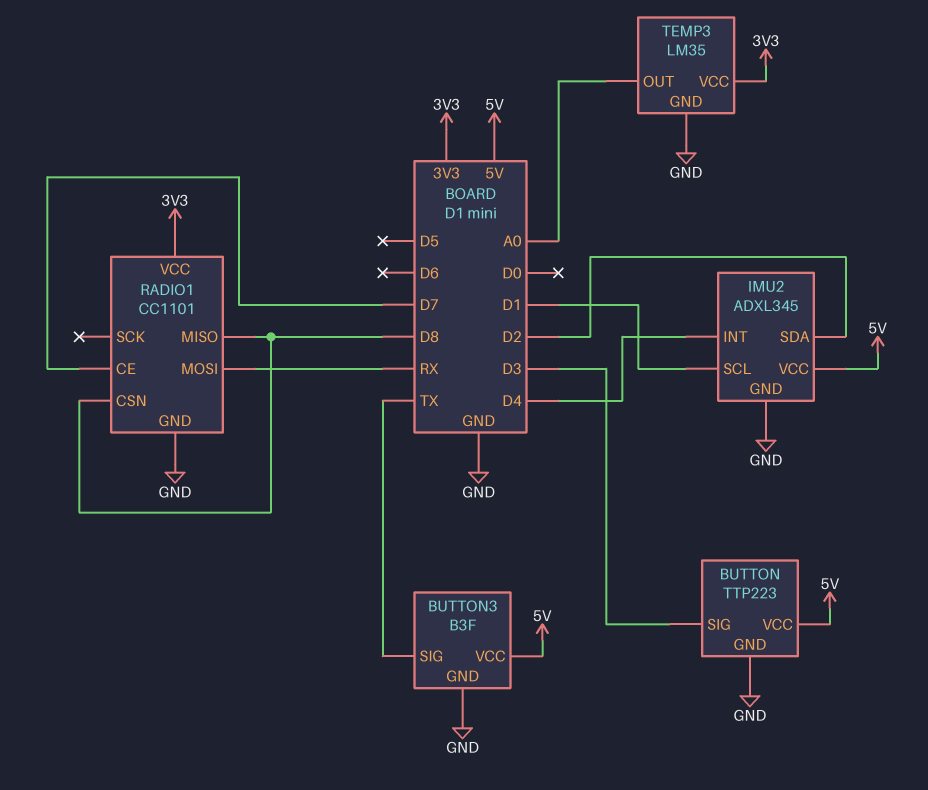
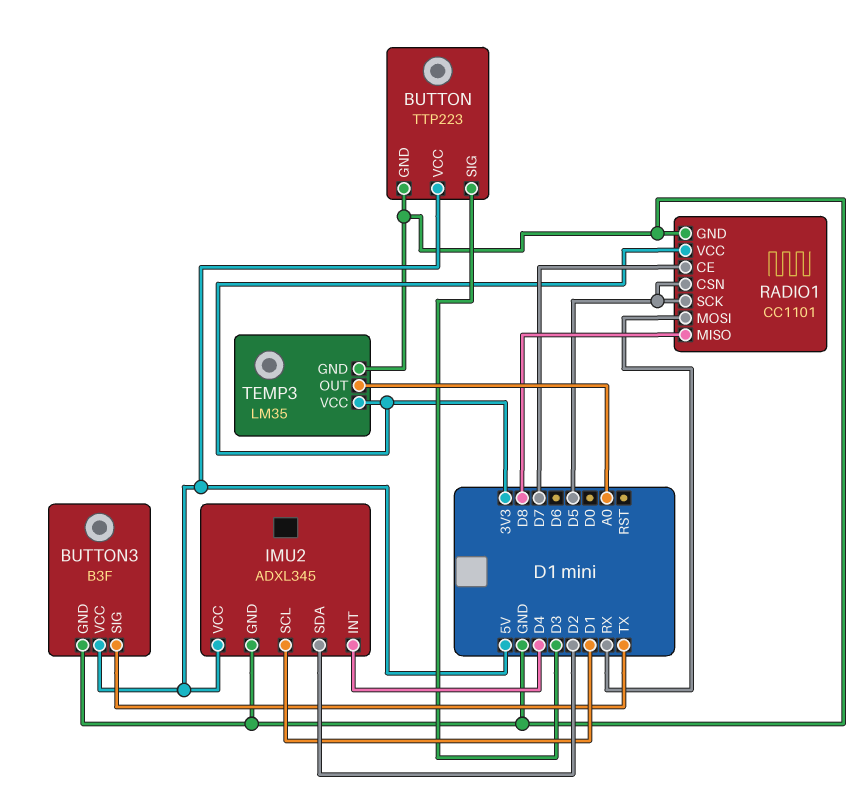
RADIO1 pin CSN: D8 -> D5
RADIO1 pin SCK: none -> D5

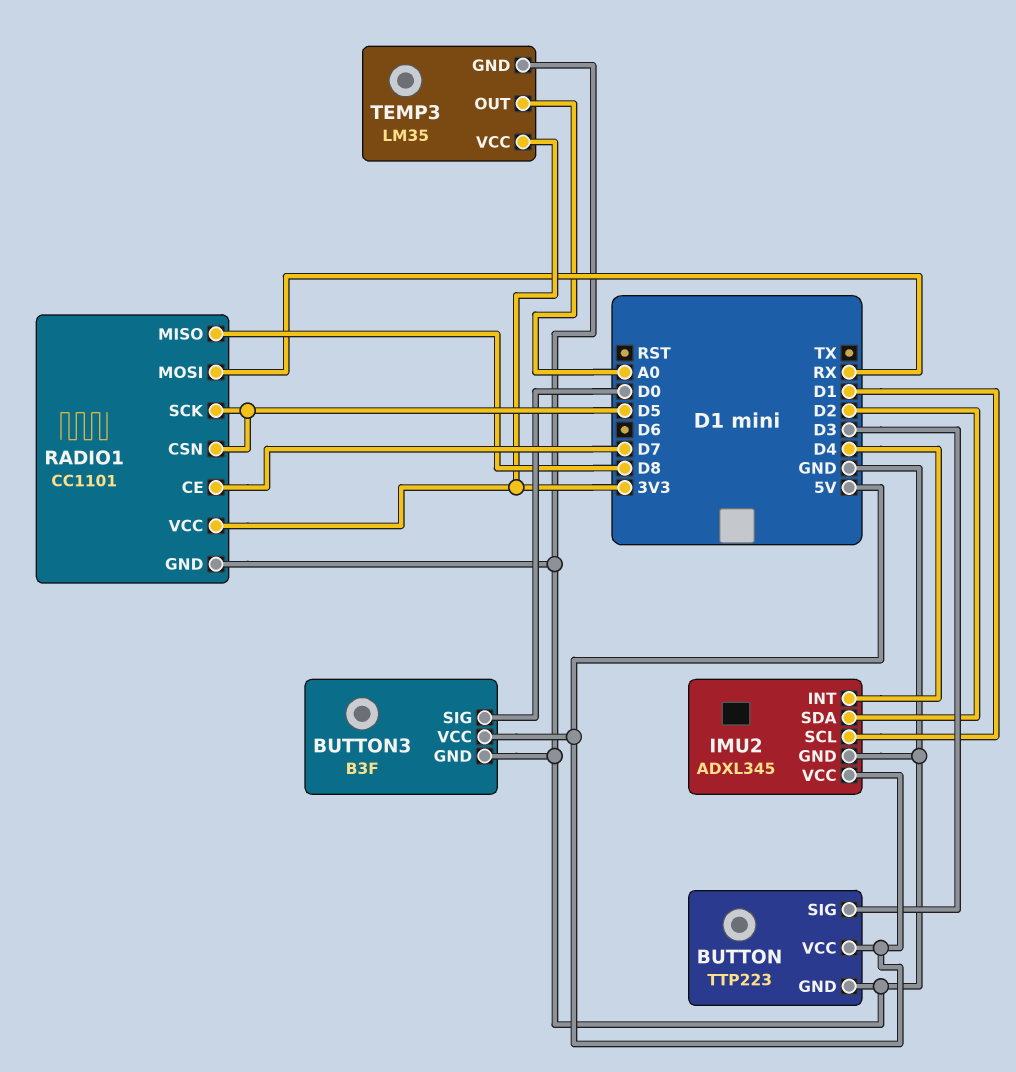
BUTTON3 pin SIG: TX -> D0

